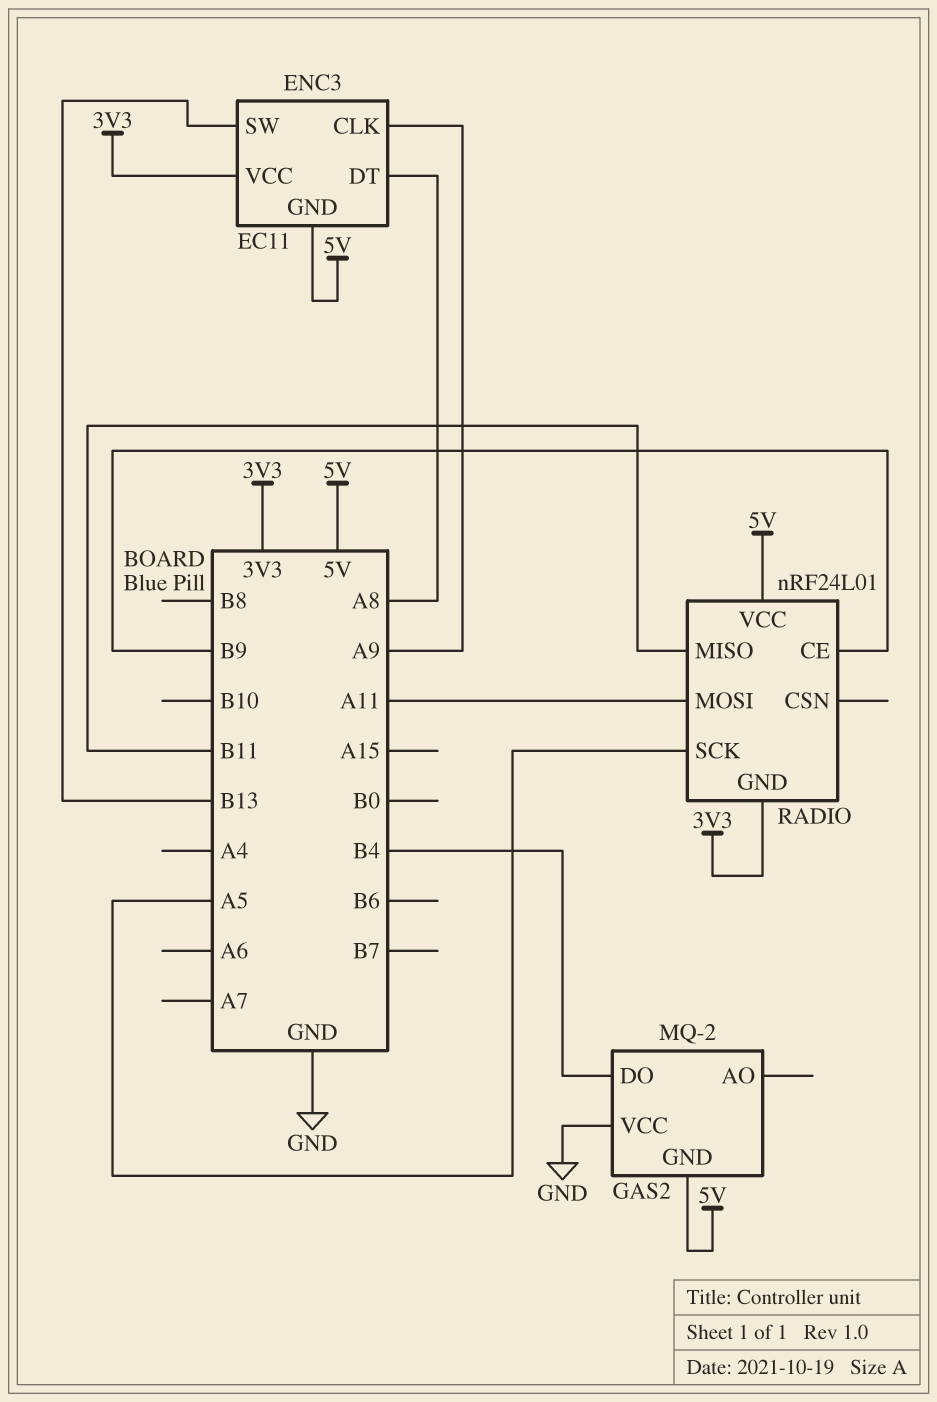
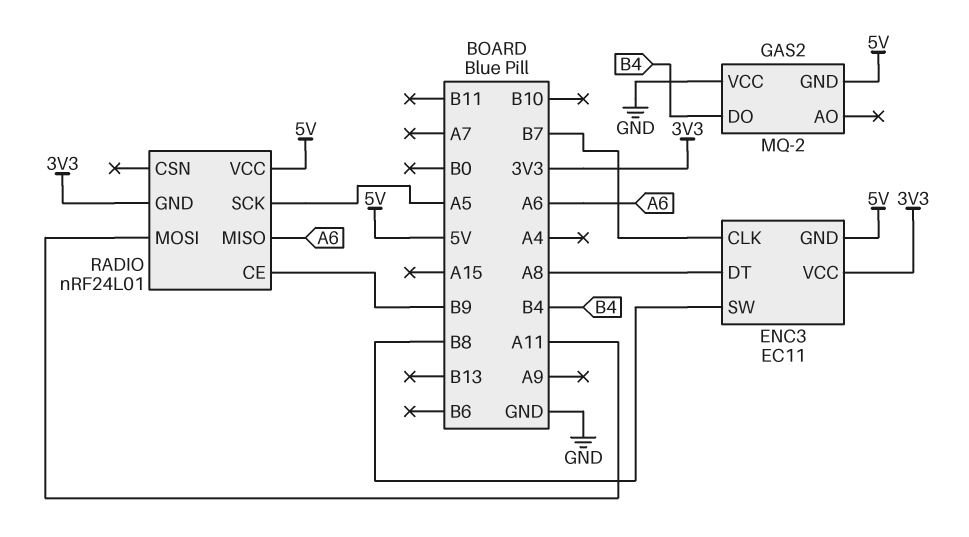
ENC3 pin CLK: A9 -> B7
ENC3 pin SW: B13 -> B8
RADIO pin MISO: B11 -> A6

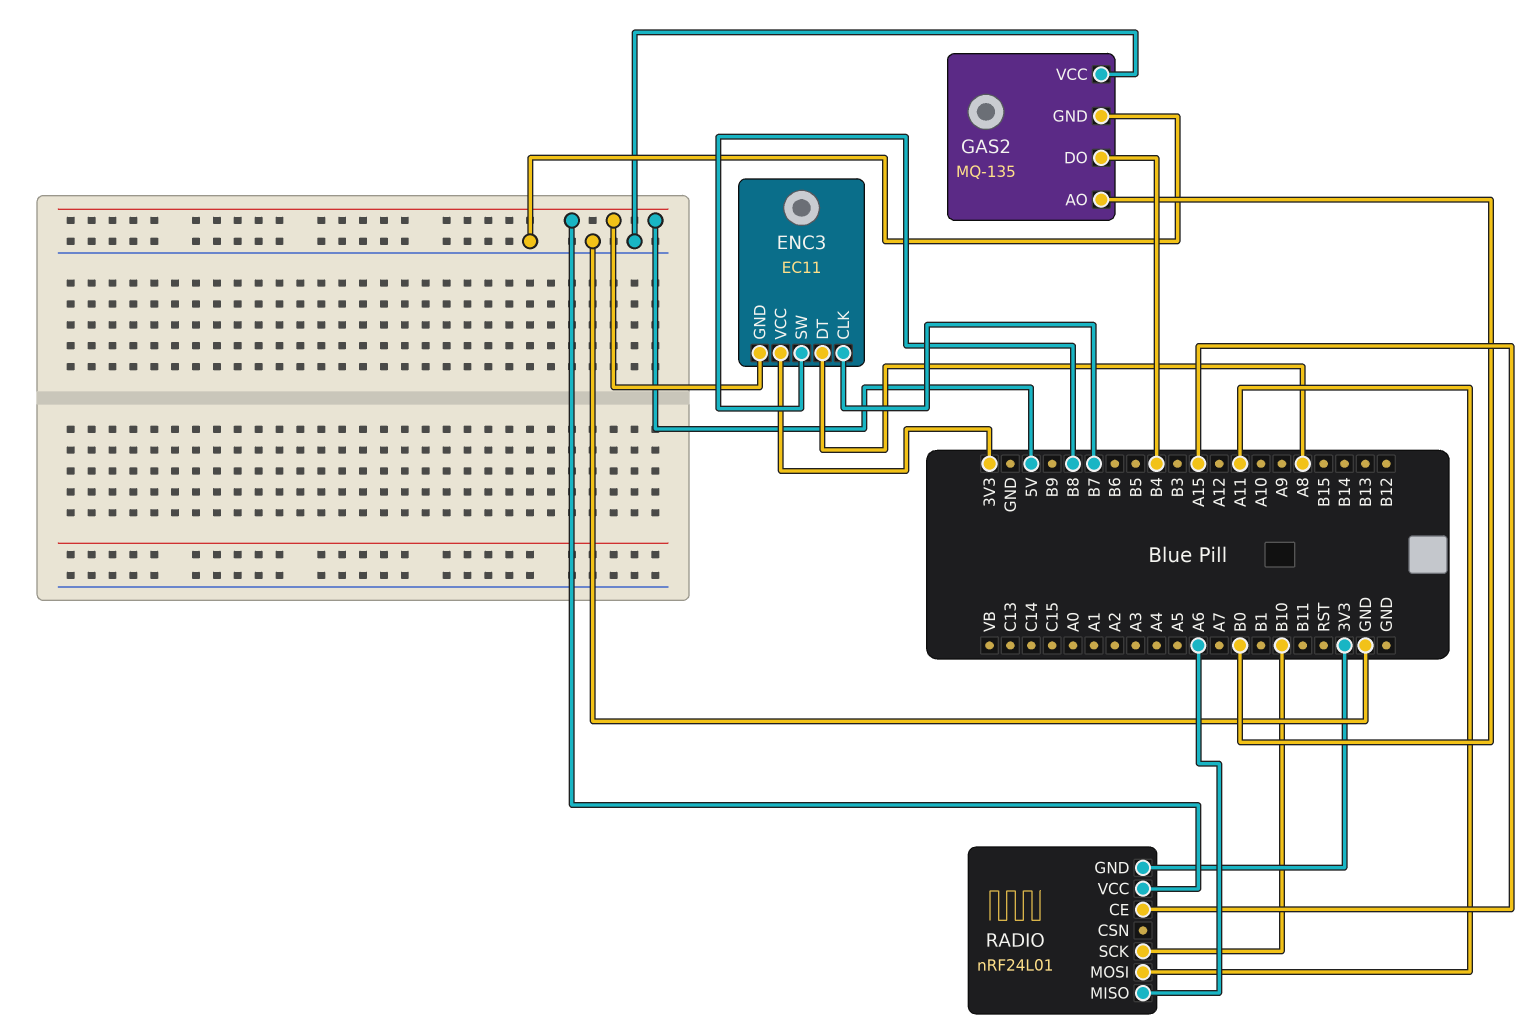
GAS2: MQ-2 -> MQ-135
GAS2 pin AO: none -> B0
GAS2 pin GND: 5V -> GND
RADIO pin CE: B9 -> A15
RADIO pin SCK: A5 -> B10

